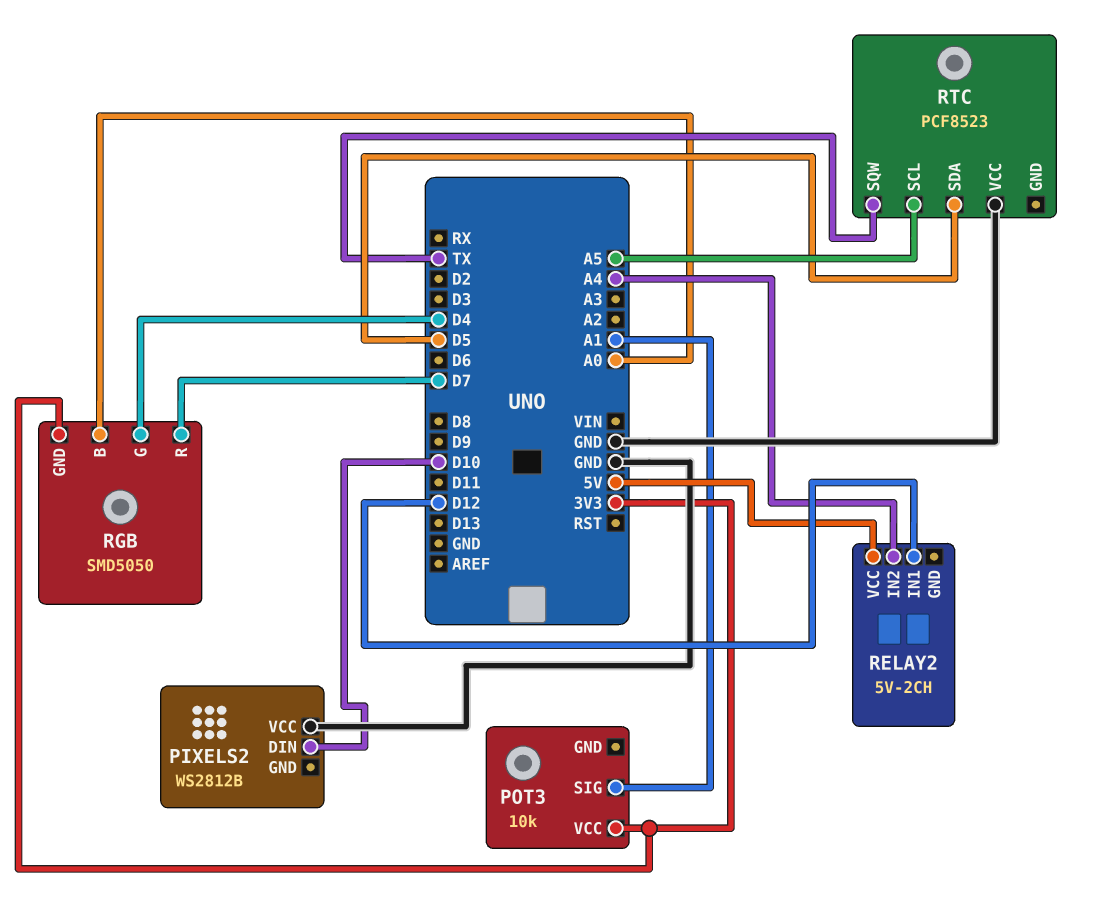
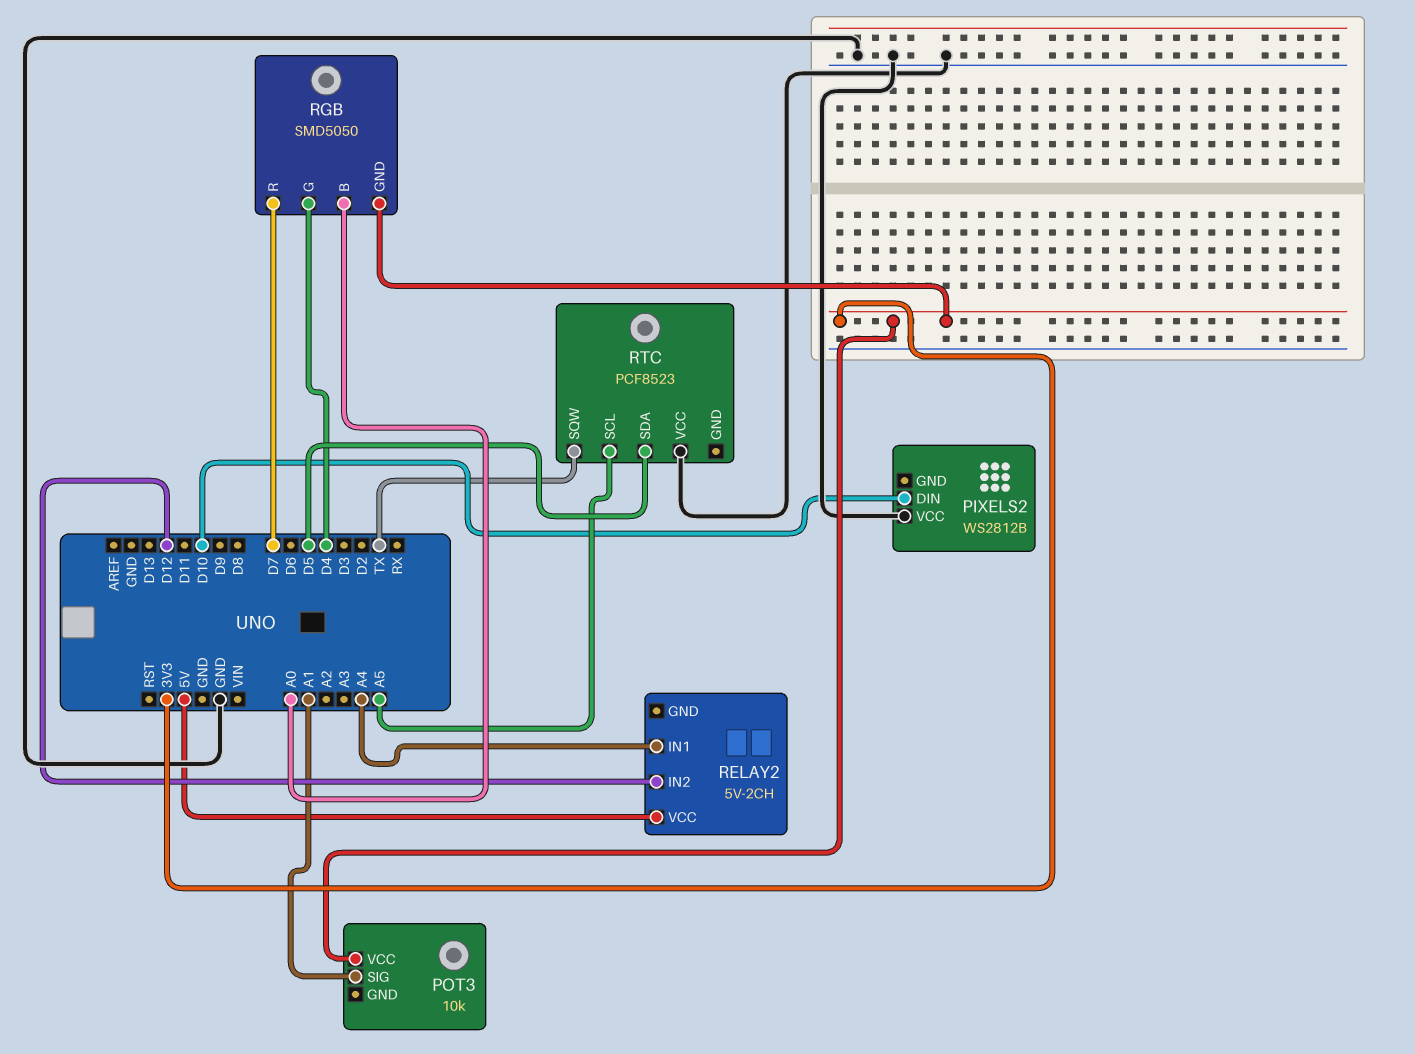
RELAY2 pin IN1: D12 -> A4
RELAY2 pin IN2: A4 -> D12

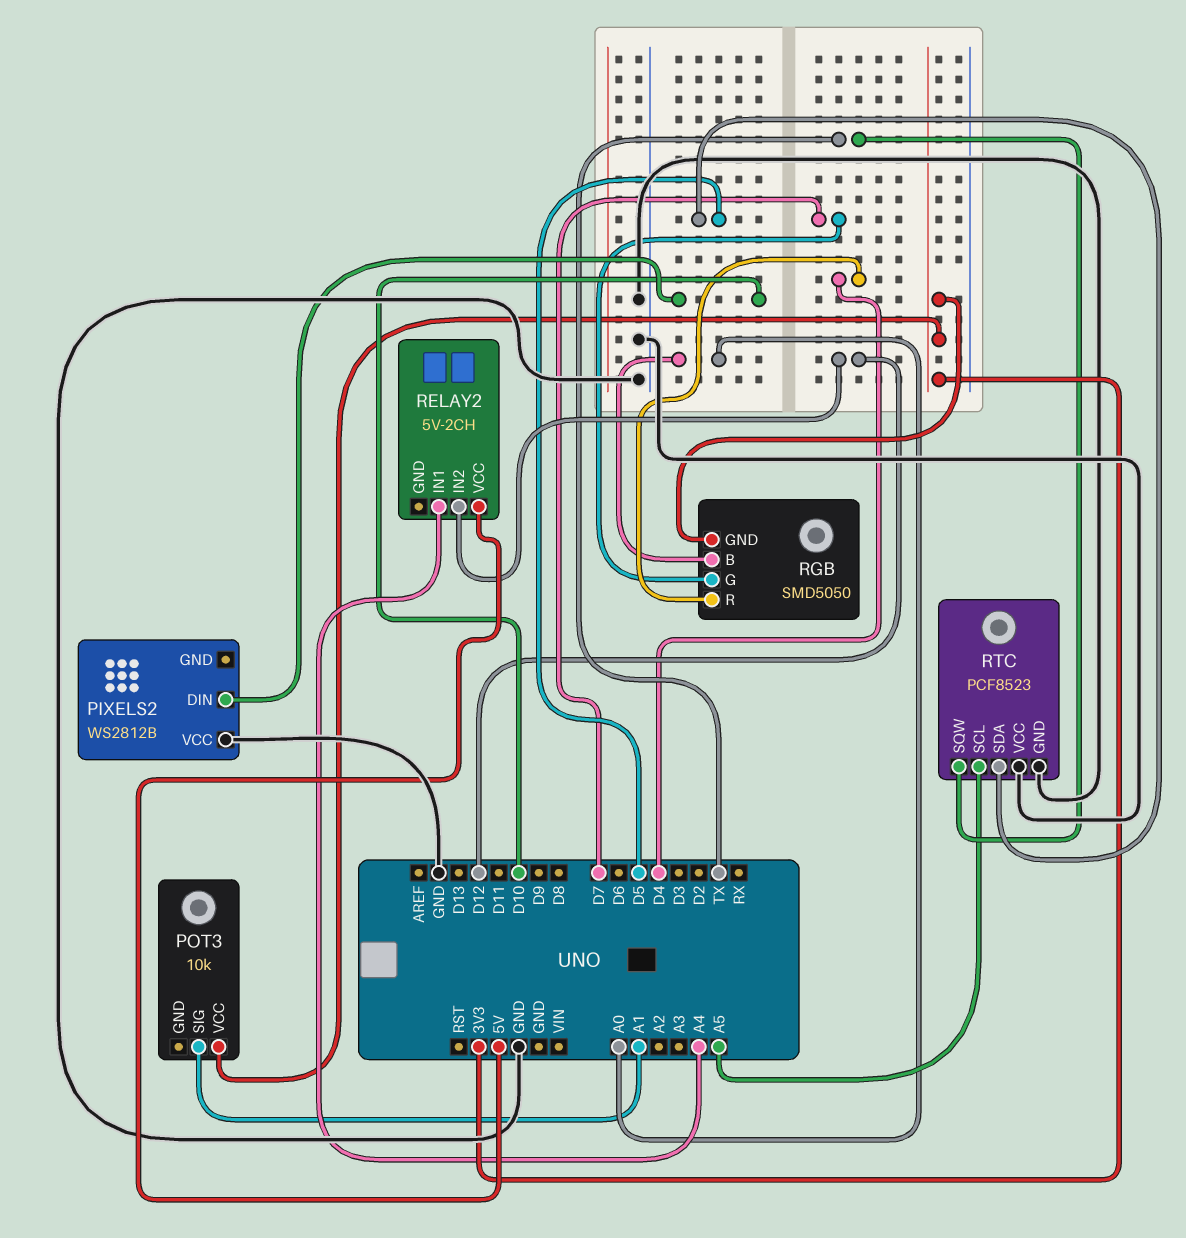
RGB pin G: D4 -> D7
RGB pin R: D7 -> D4
RTC pin GND: none -> GND

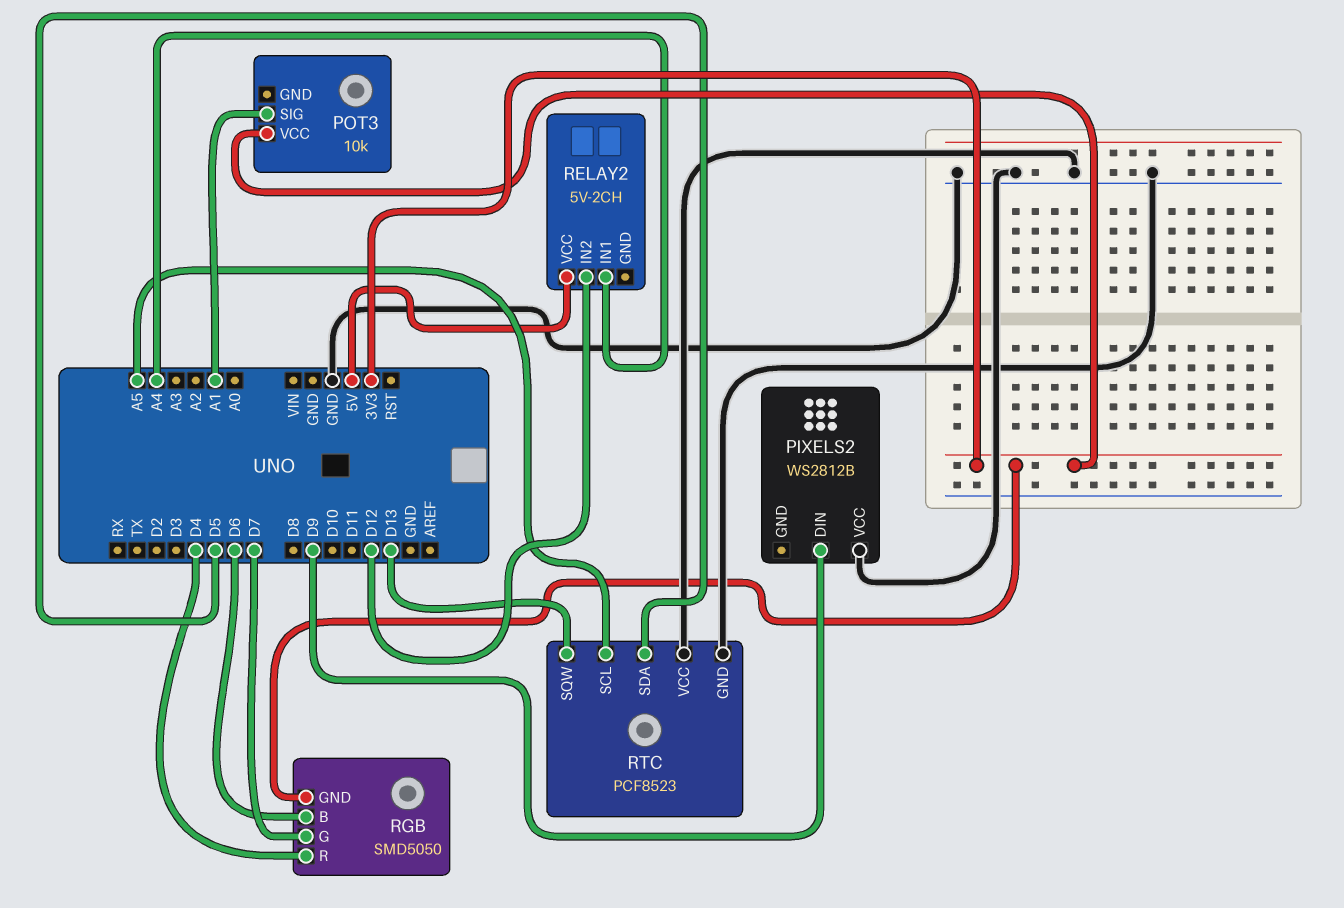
PIXELS2 pin DIN: D10 -> D9
RGB pin B: A0 -> D6
RTC pin SQW: TX -> D13

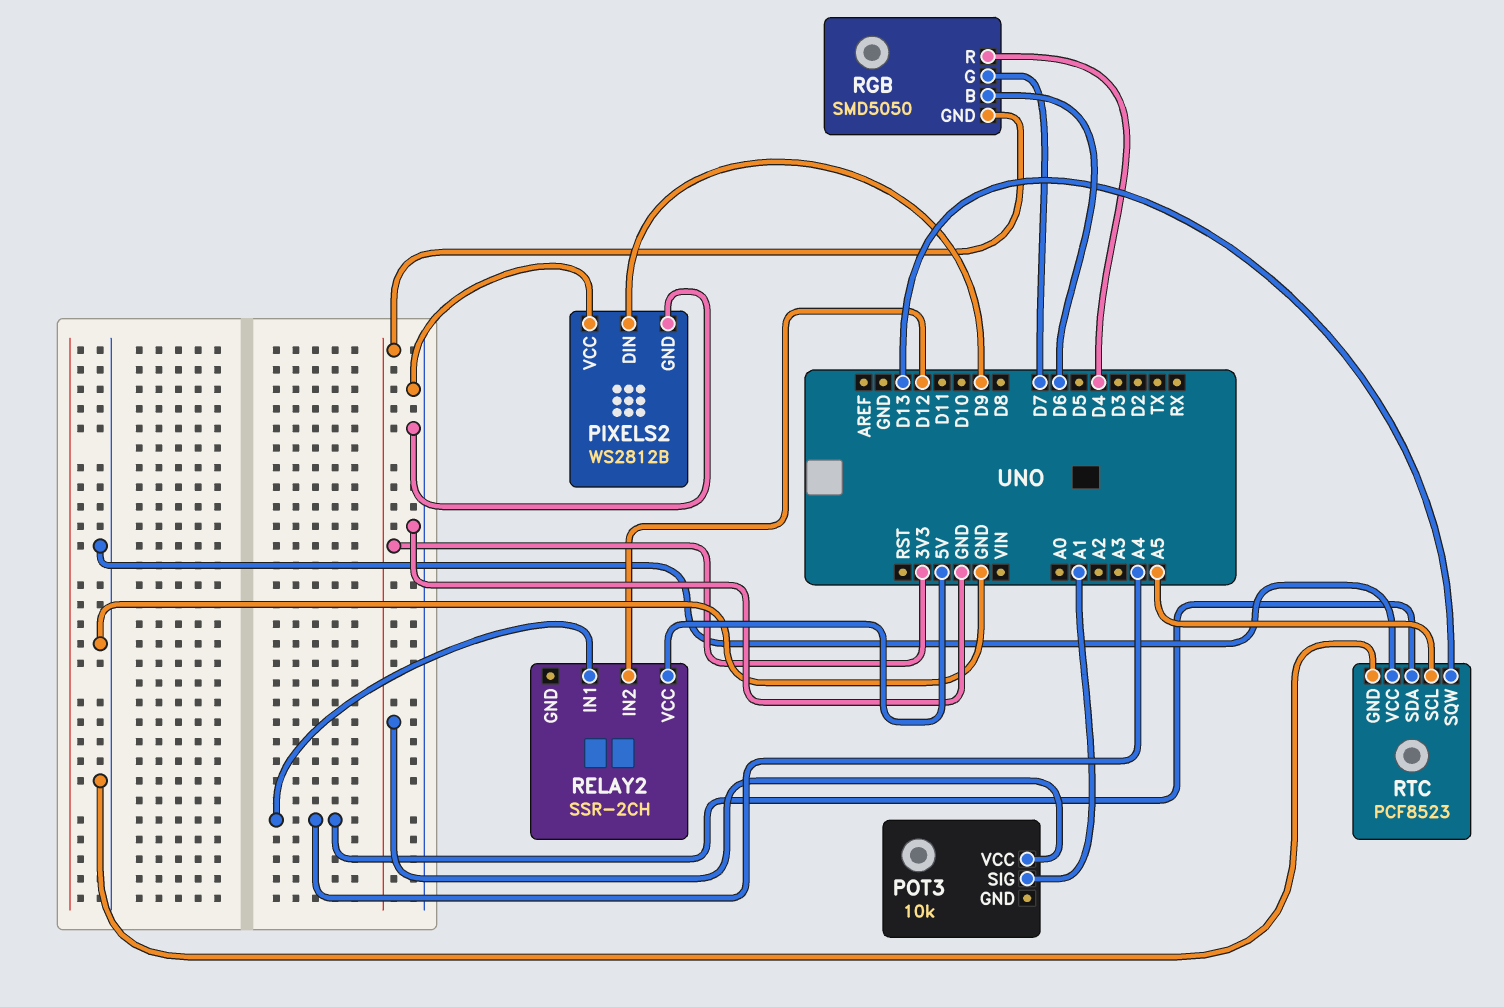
PIXELS2 pin GND: none -> GND
RELAY2: 5V-2CH -> SSR-2CH
RTC pin SDA: D5 -> A4

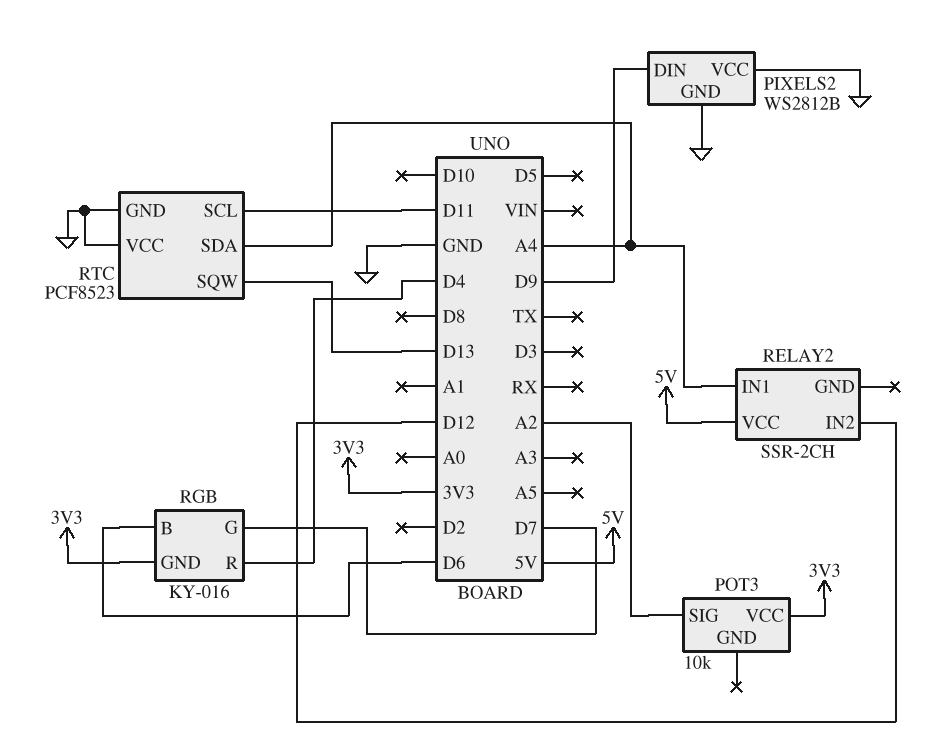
POT3 pin SIG: A1 -> A2
RGB: SMD5050 -> KY-016
RTC pin SCL: A5 -> D11

